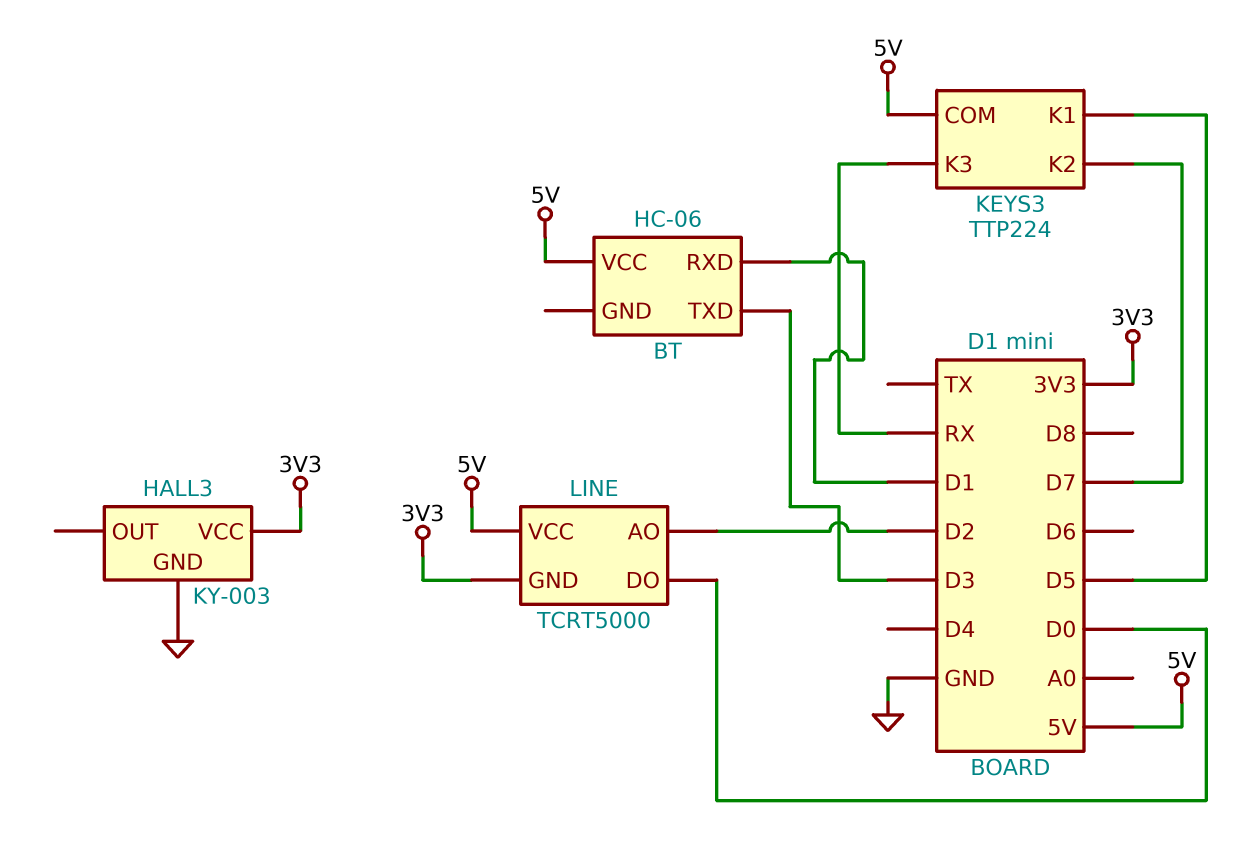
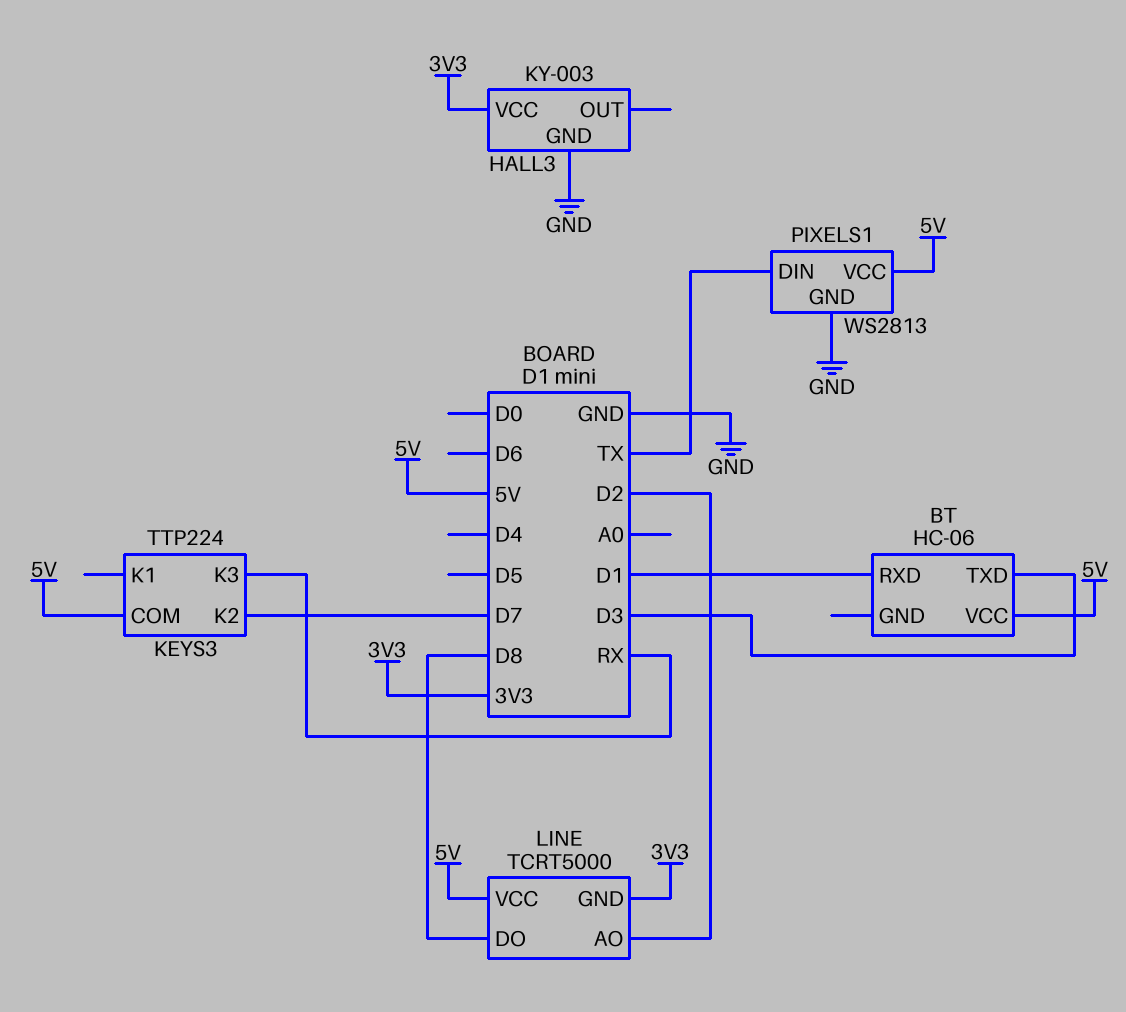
KEYS3 pin K1: D5 -> none
LINE pin DO: D0 -> D8
PIXELS1: none -> WS2813
PIXELS1 pin DIN: none -> TX
PIXELS1 pin GND: none -> GND
PIXELS1 pin VCC: none -> 5V

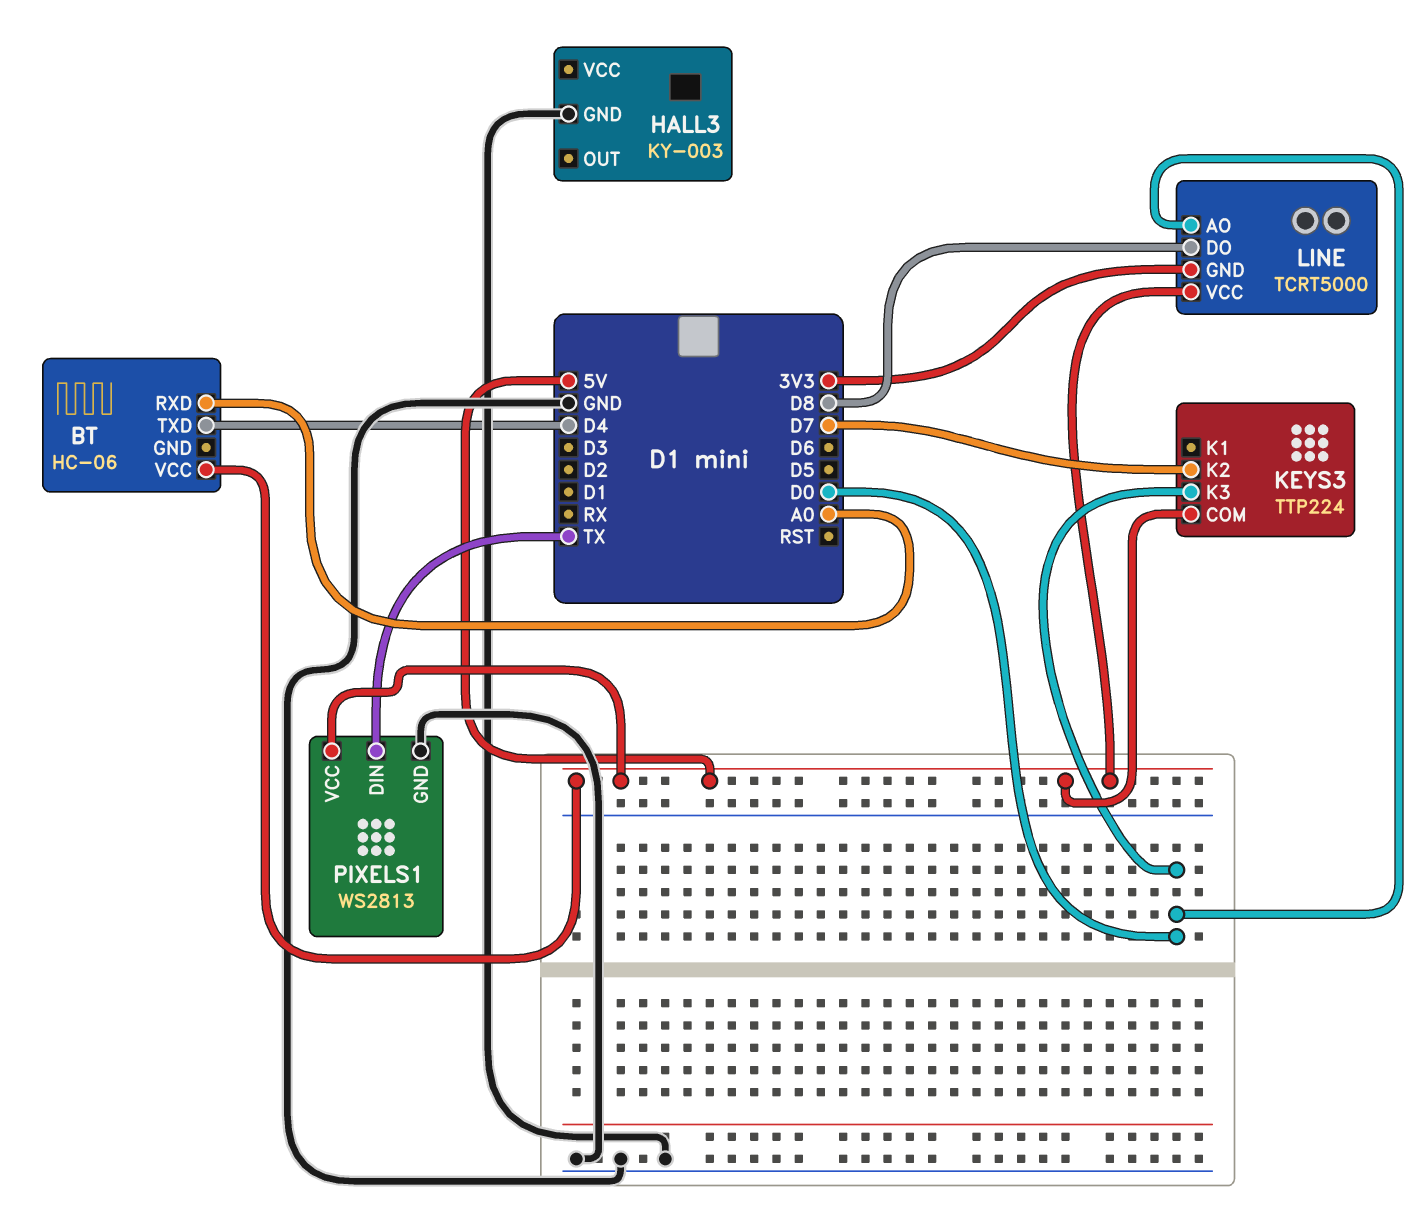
BT pin RXD: D1 -> A0
BT pin TXD: D3 -> D4
HALL3 pin VCC: 3V3 -> none
KEYS3 pin K3: RX -> D0
LINE pin AO: D2 -> D0

